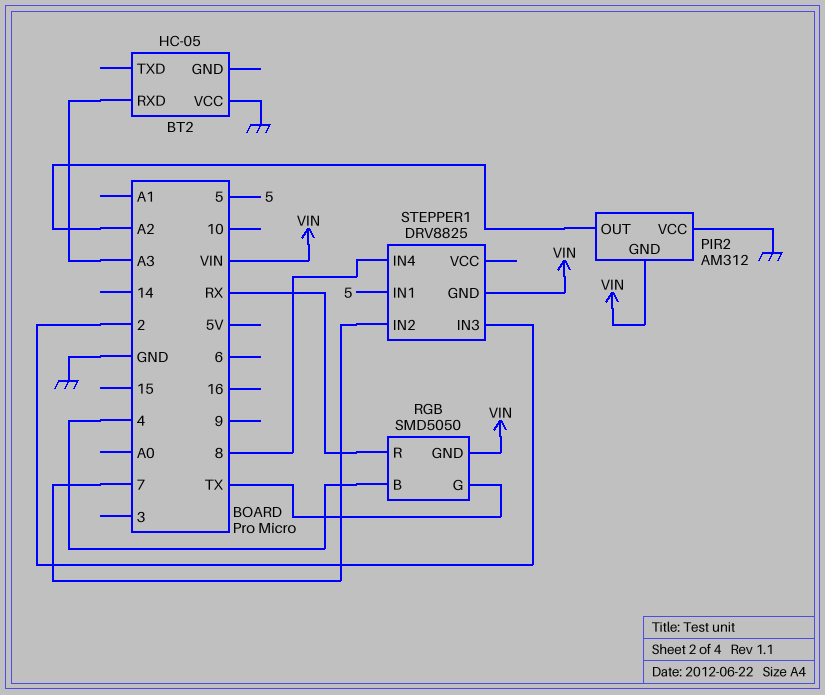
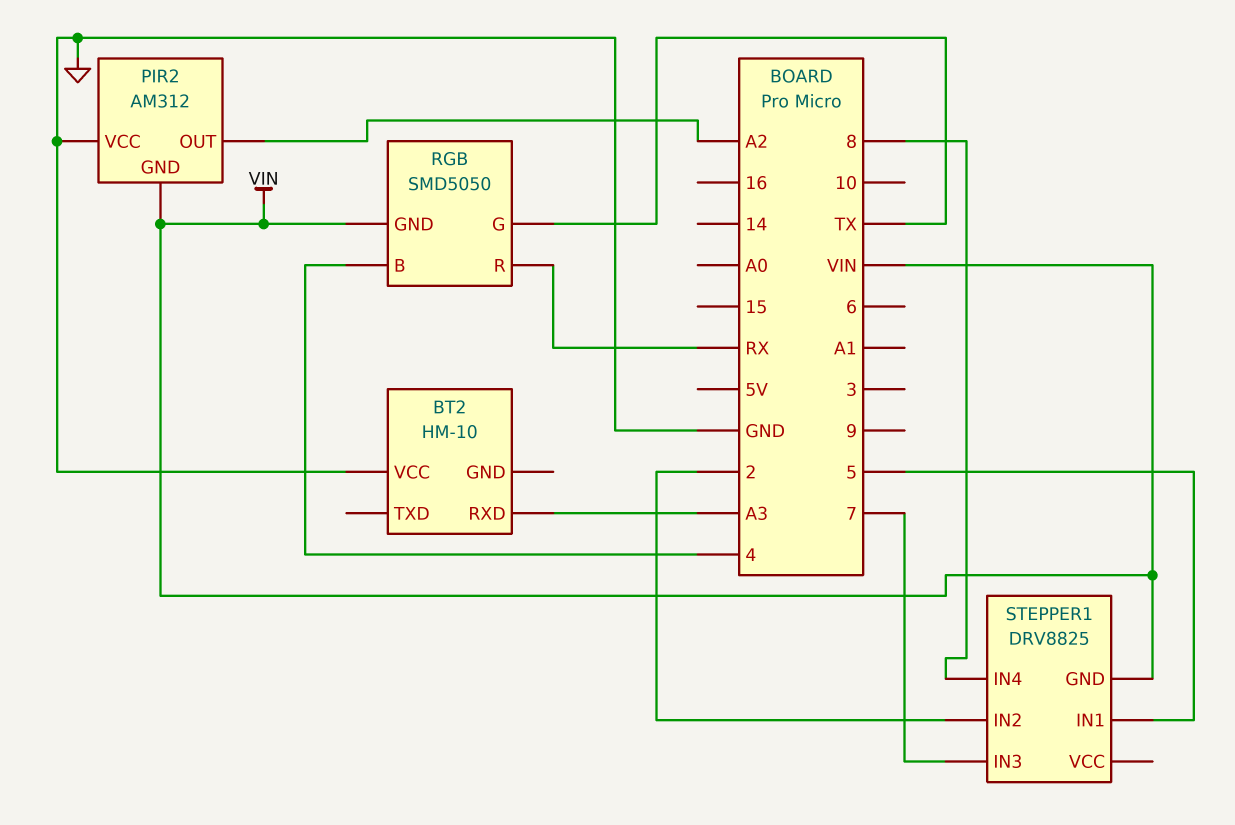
BT2: HC-05 -> HM-10
STEPPER1 pin IN2: 7 -> 2
STEPPER1 pin IN3: 2 -> 7

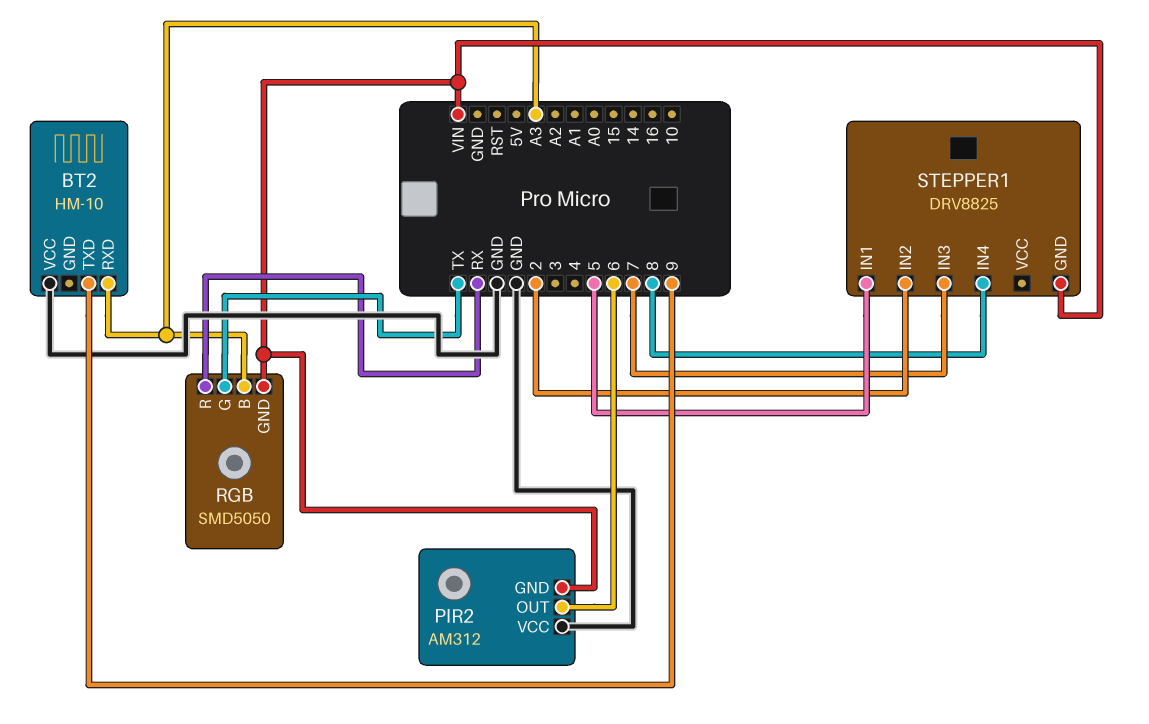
BT2 pin TXD: none -> 9
PIR2 pin OUT: A2 -> 6
RGB pin B: 4 -> A3

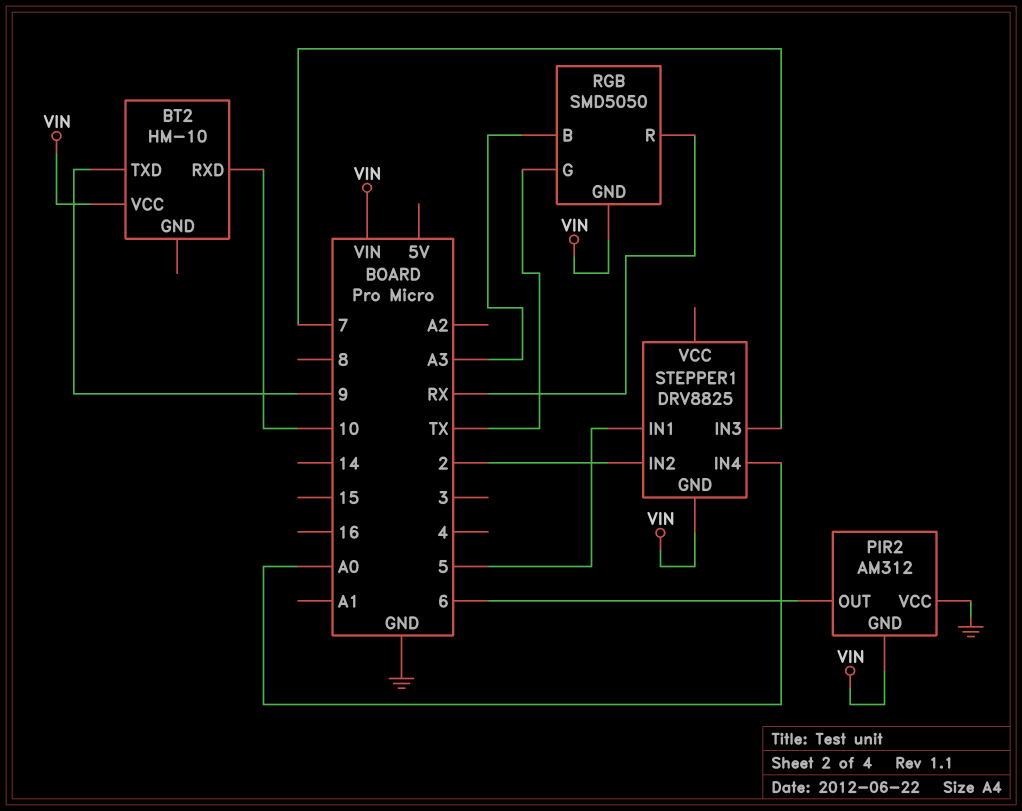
BT2 pin RXD: A3 -> 10
BT2 pin VCC: GND -> VIN
STEPPER1 pin IN4: 8 -> A0

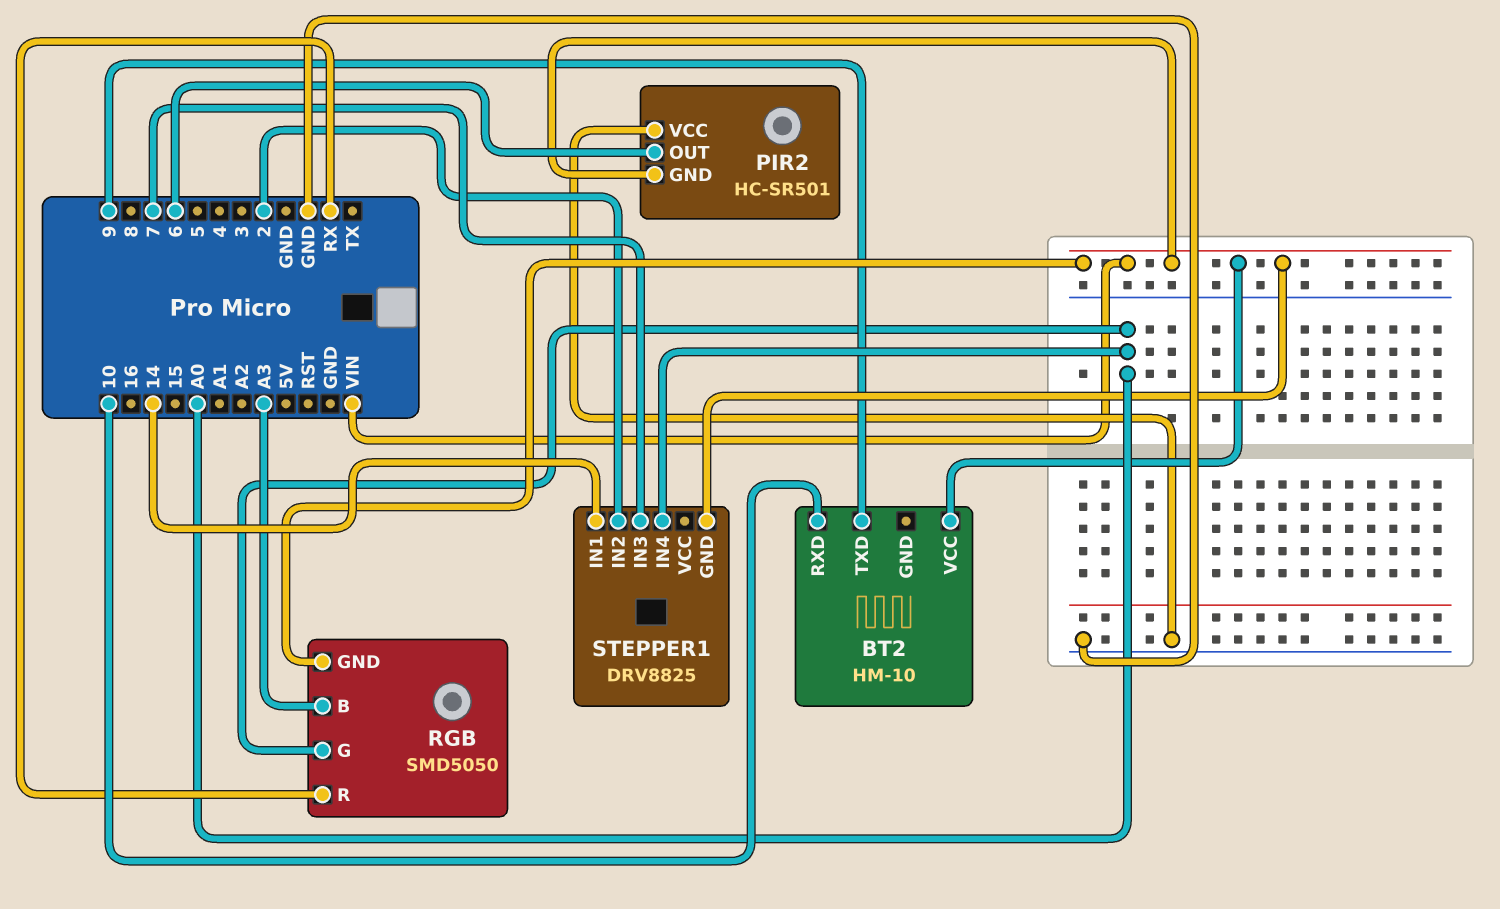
PIR2: AM312 -> HC-SR501
RGB pin G: TX -> A0
STEPPER1 pin IN1: 5 -> 14

